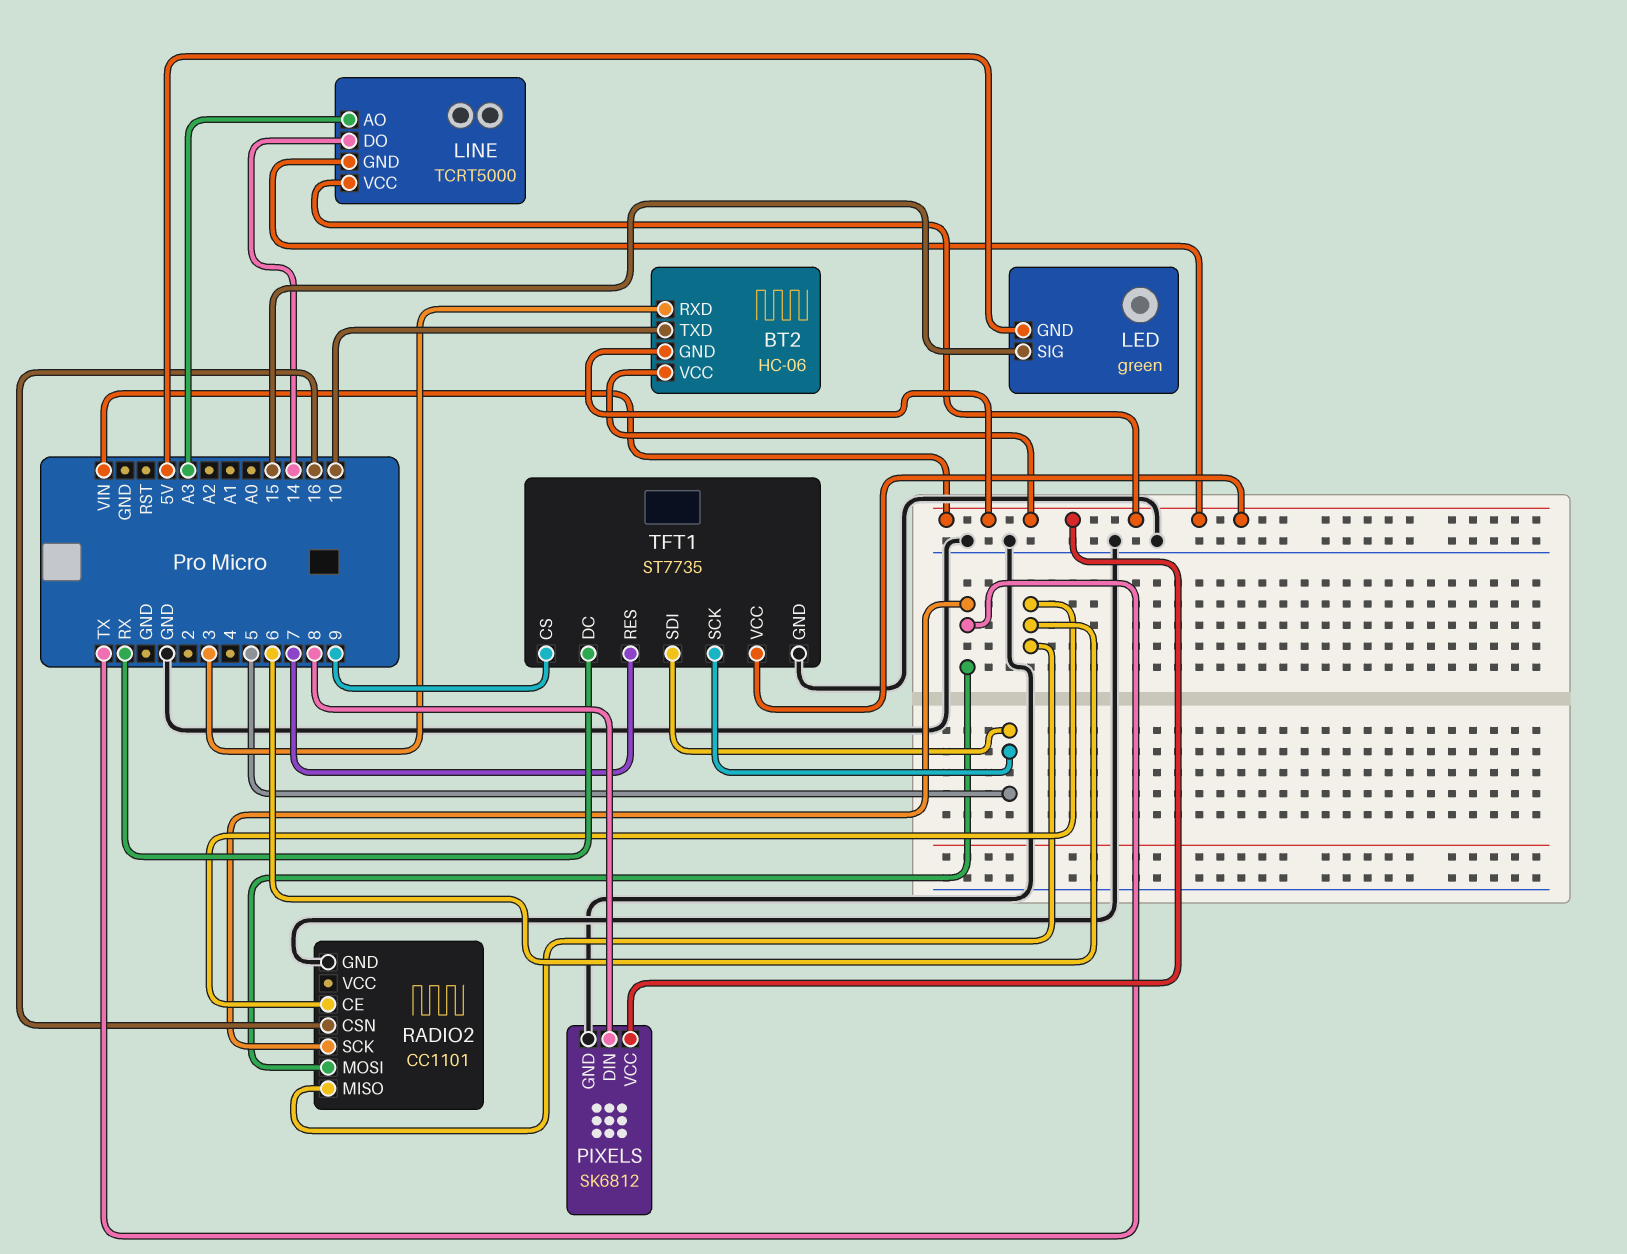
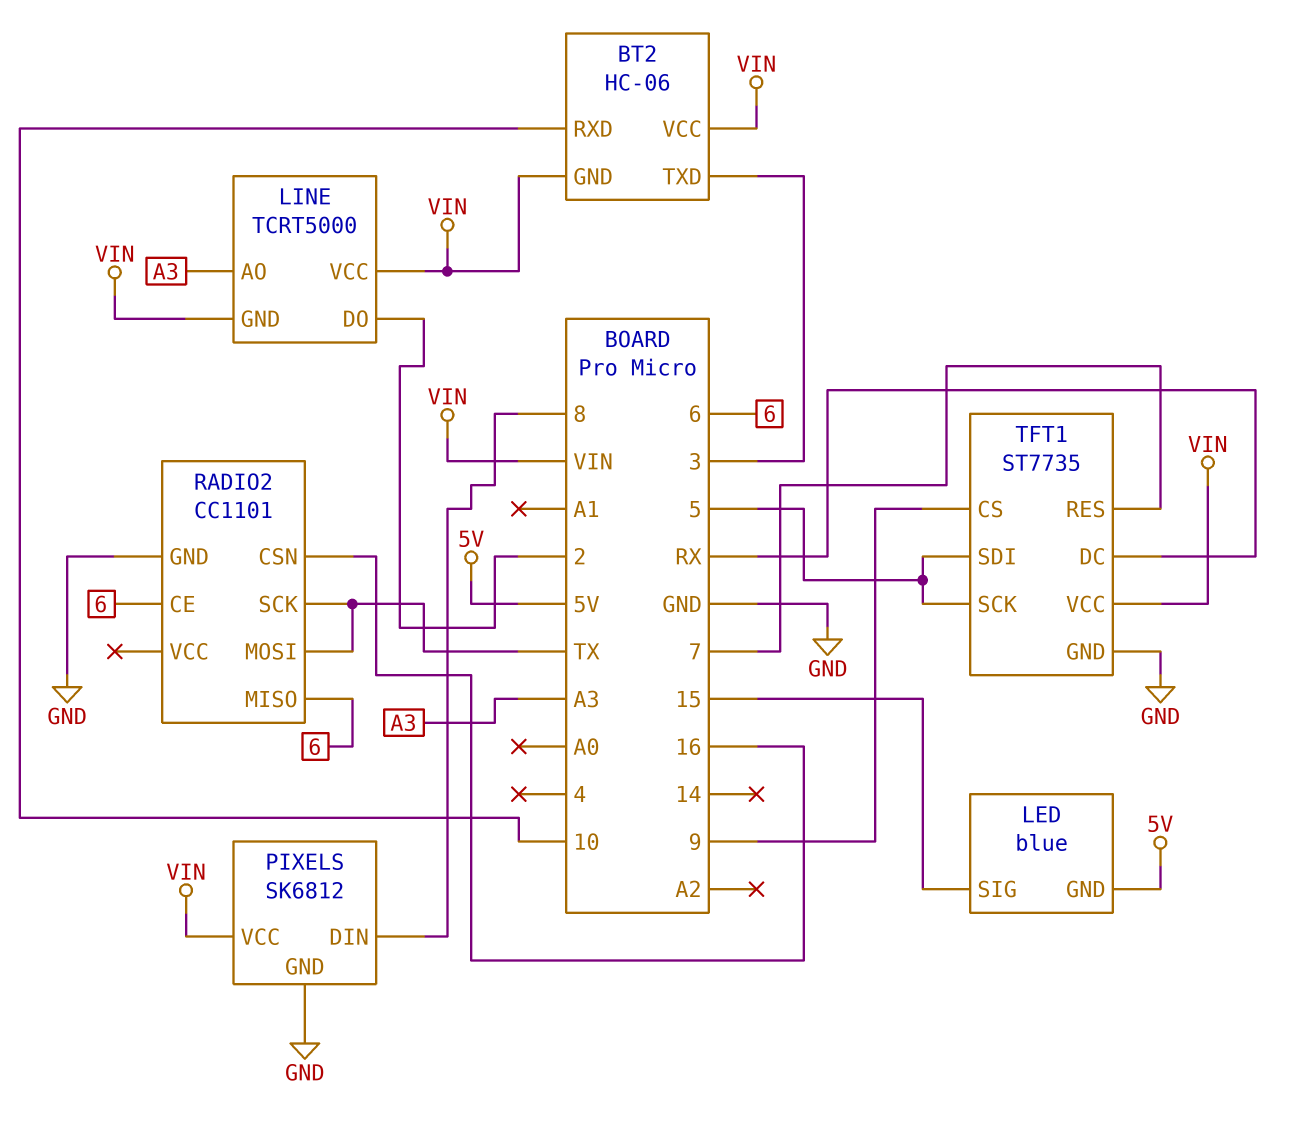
BT2 pin RXD: 3 -> 10
BT2 pin TXD: 10 -> 3
LED: green -> blue
LINE pin DO: 14 -> 2

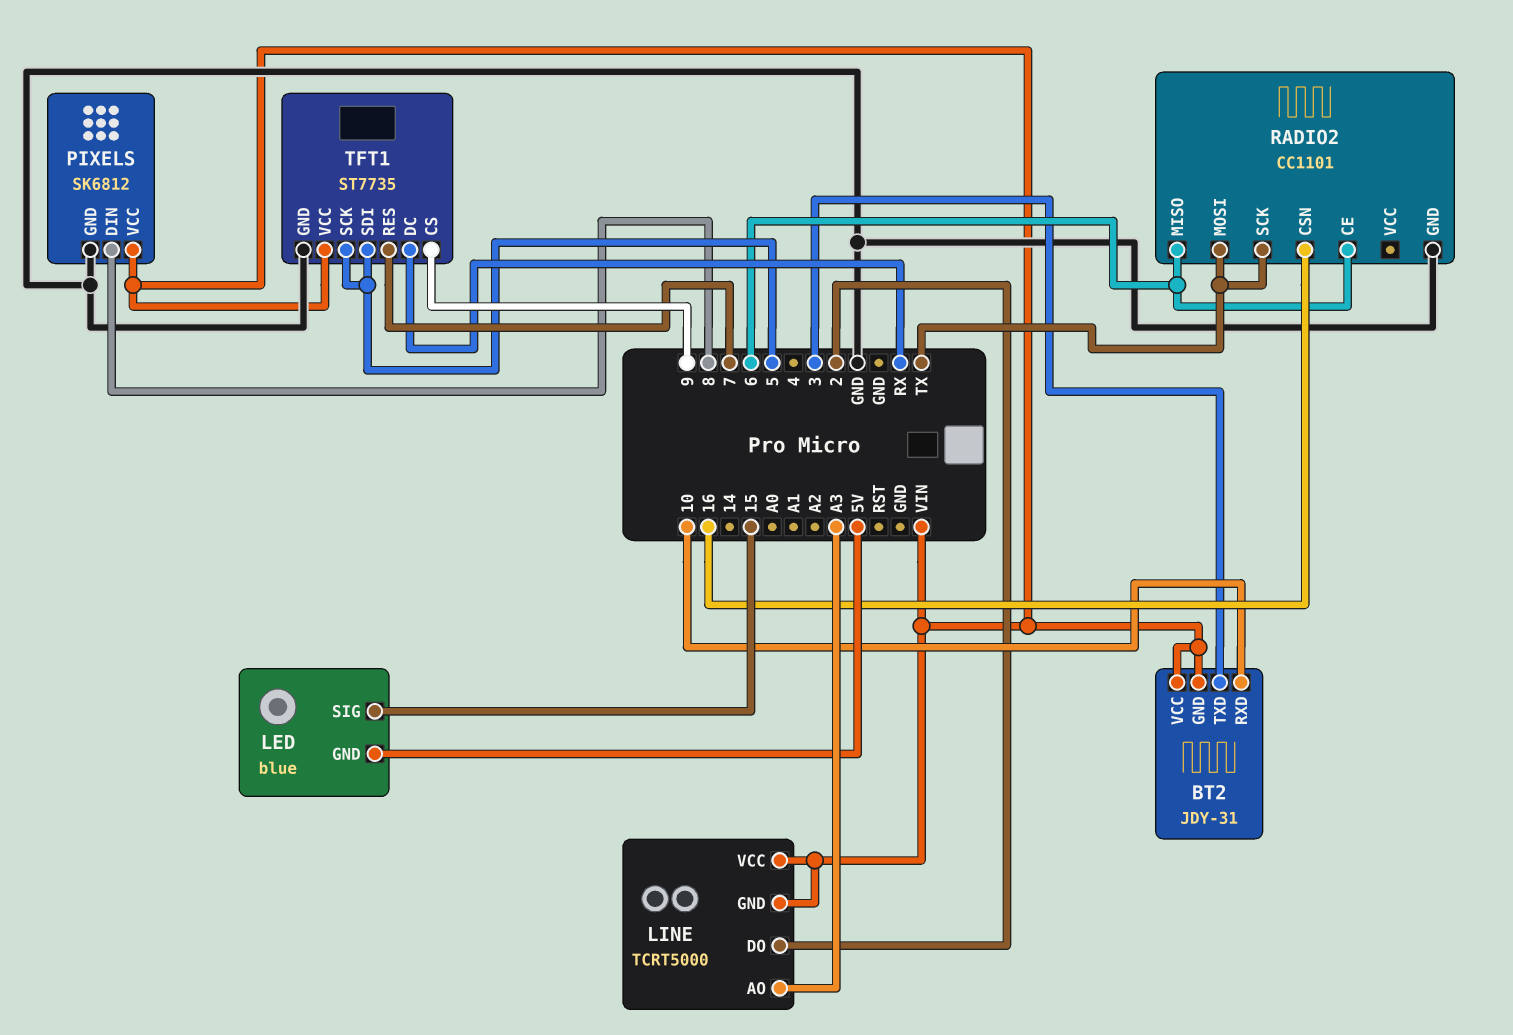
BT2: HC-06 -> JDY-31

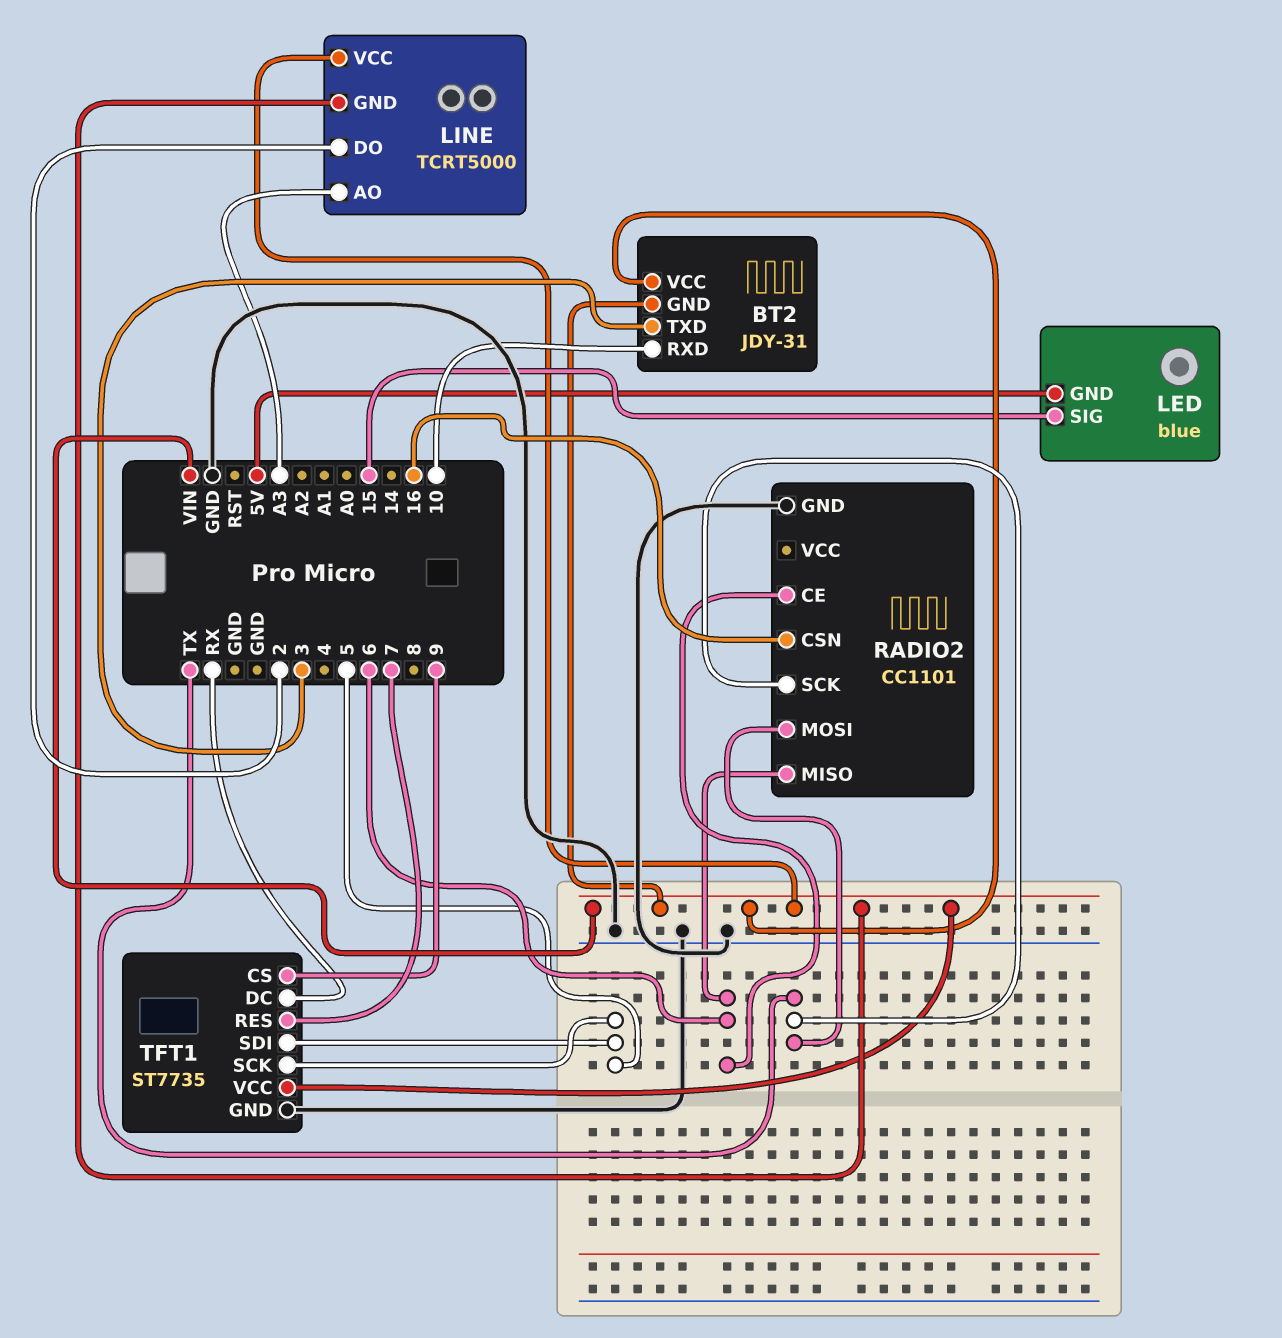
PIXELS: SK6812 -> none
PIXELS pin DIN: 8 -> none
PIXELS pin GND: GND -> none
PIXELS pin VCC: VIN -> none

